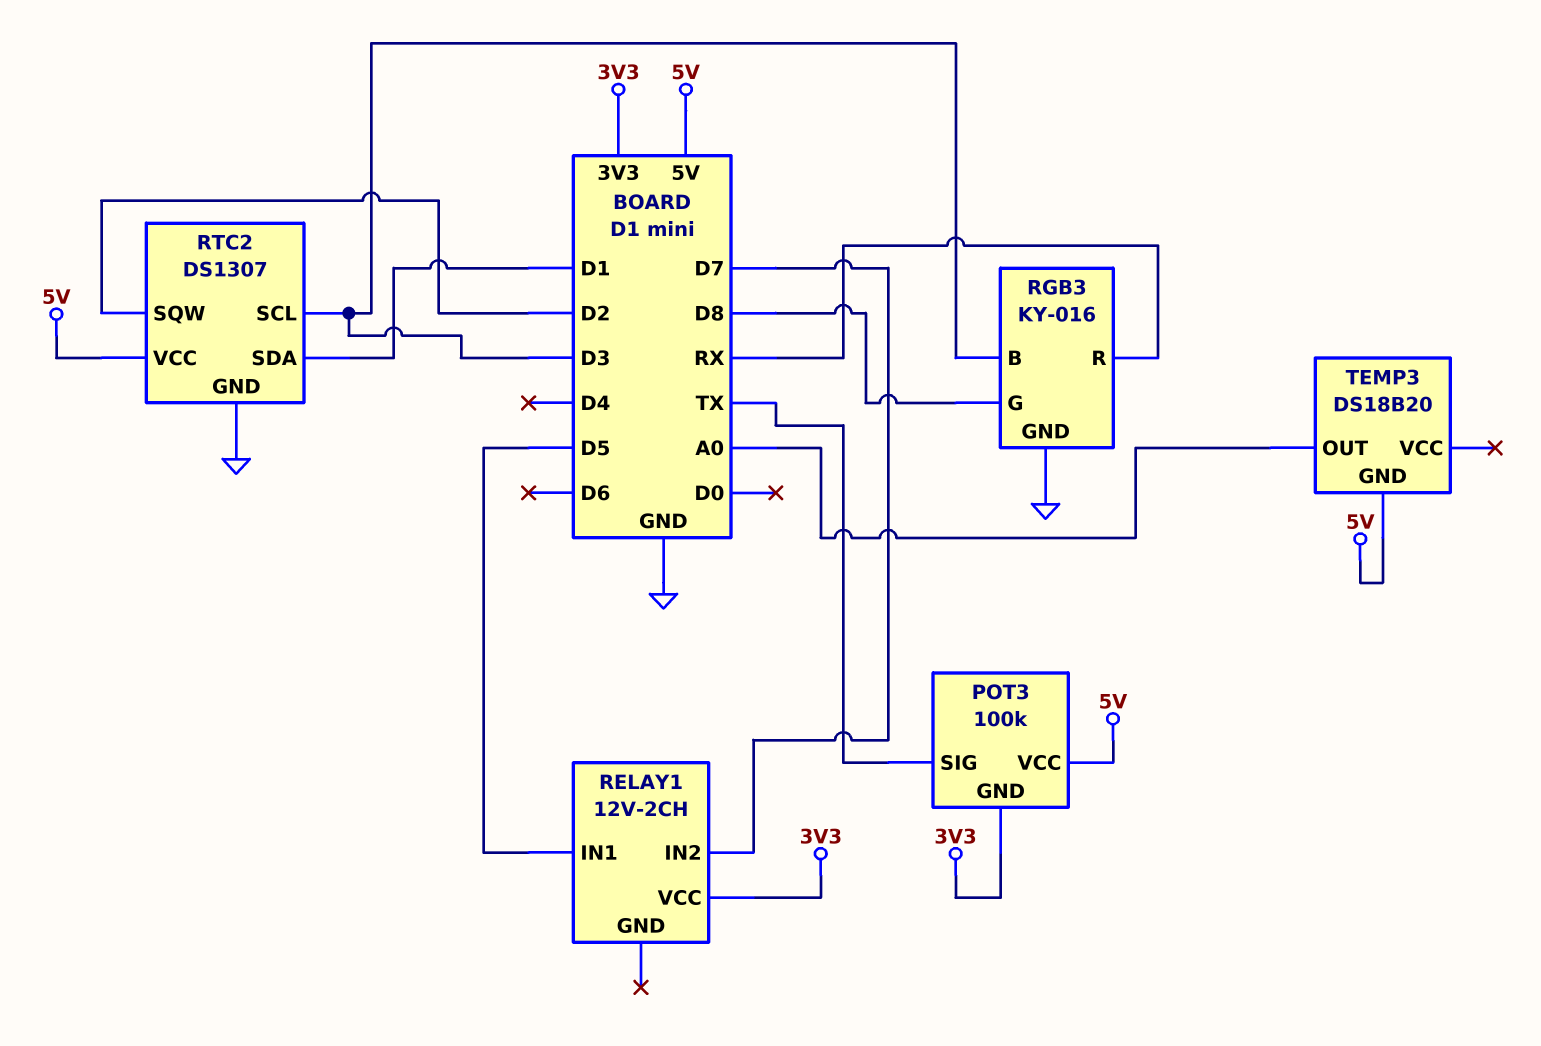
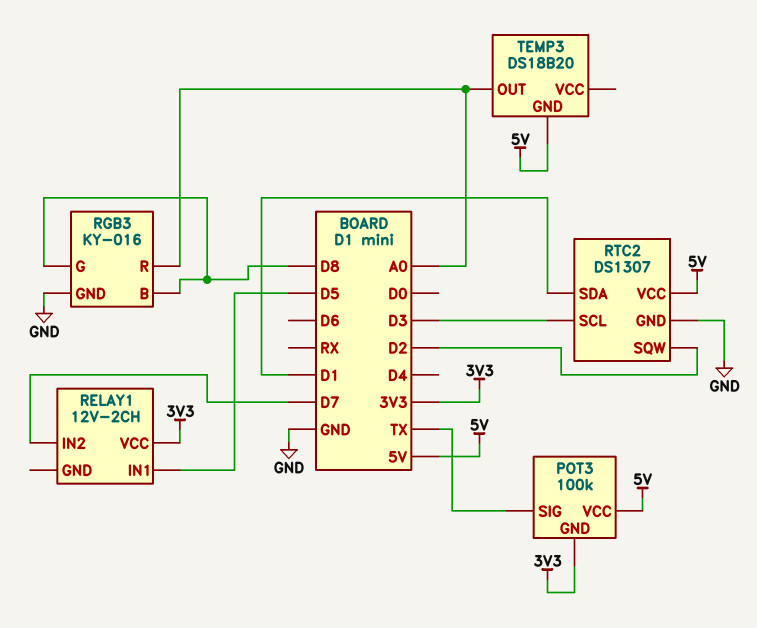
RGB3 pin B: D3 -> D8
RGB3 pin R: RX -> A0

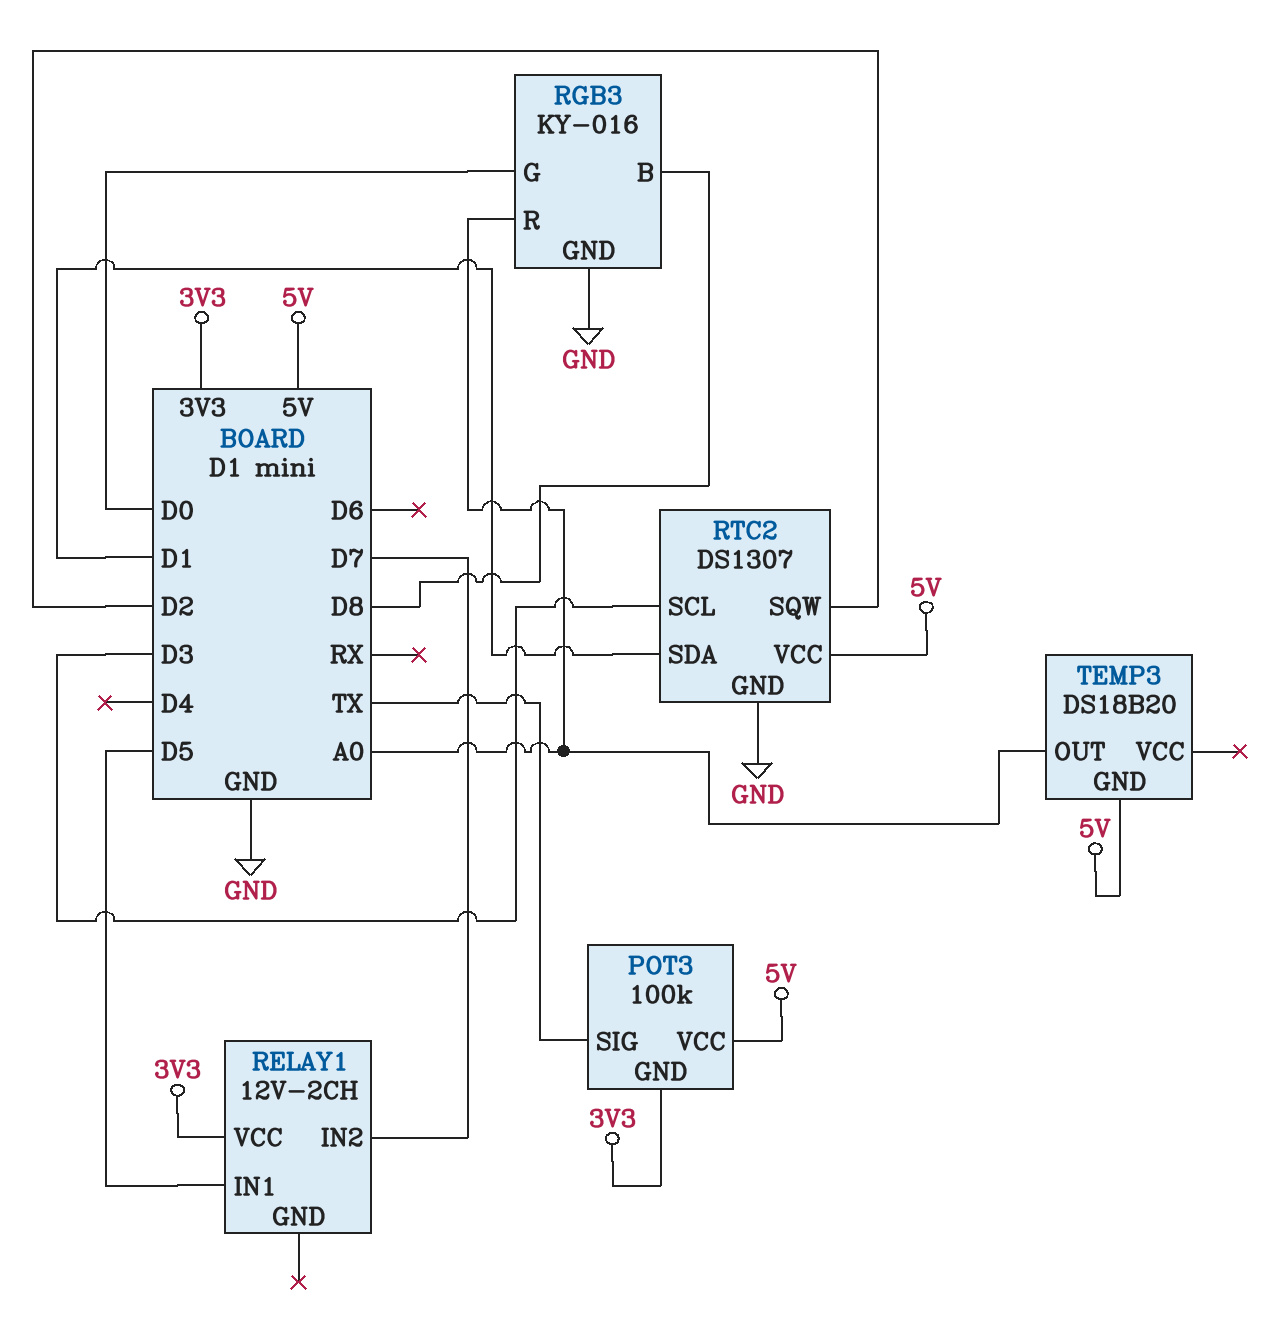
RGB3 pin G: D8 -> D0

